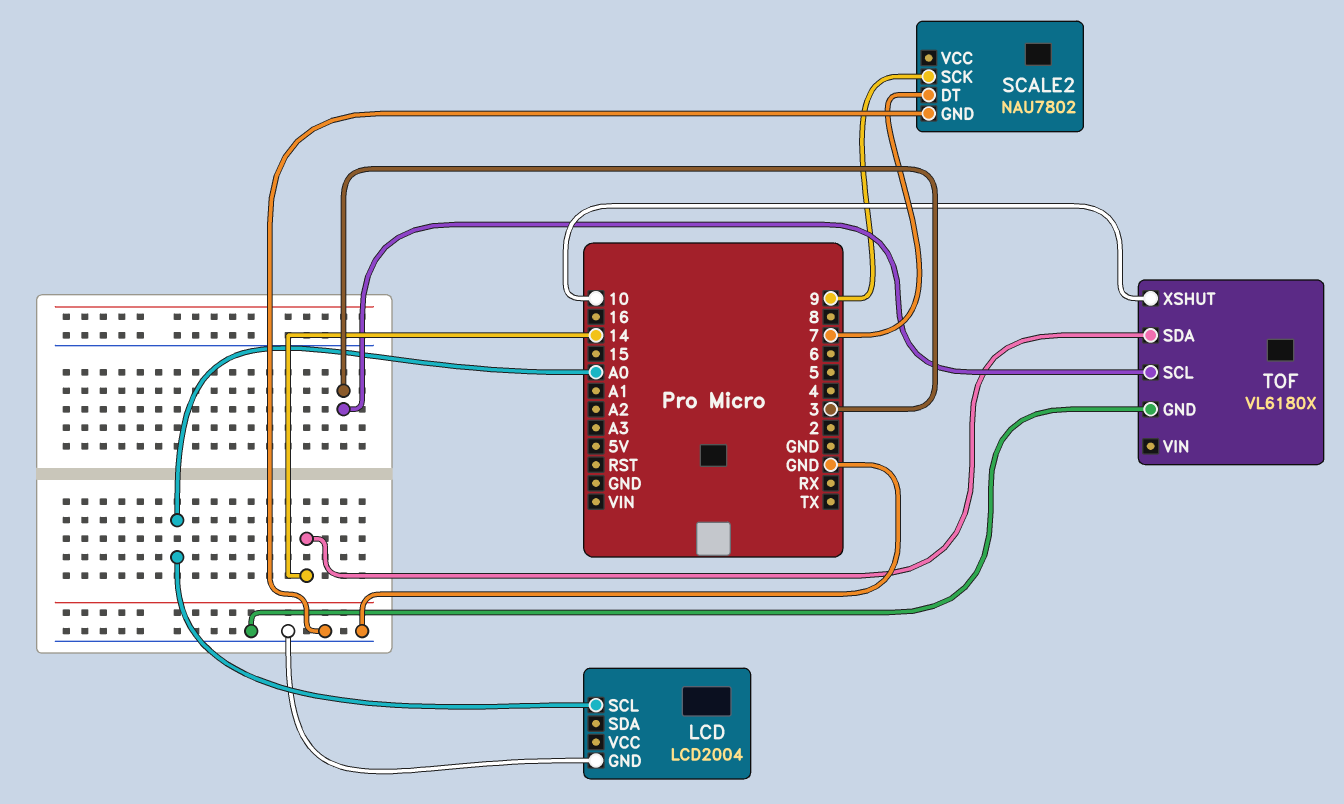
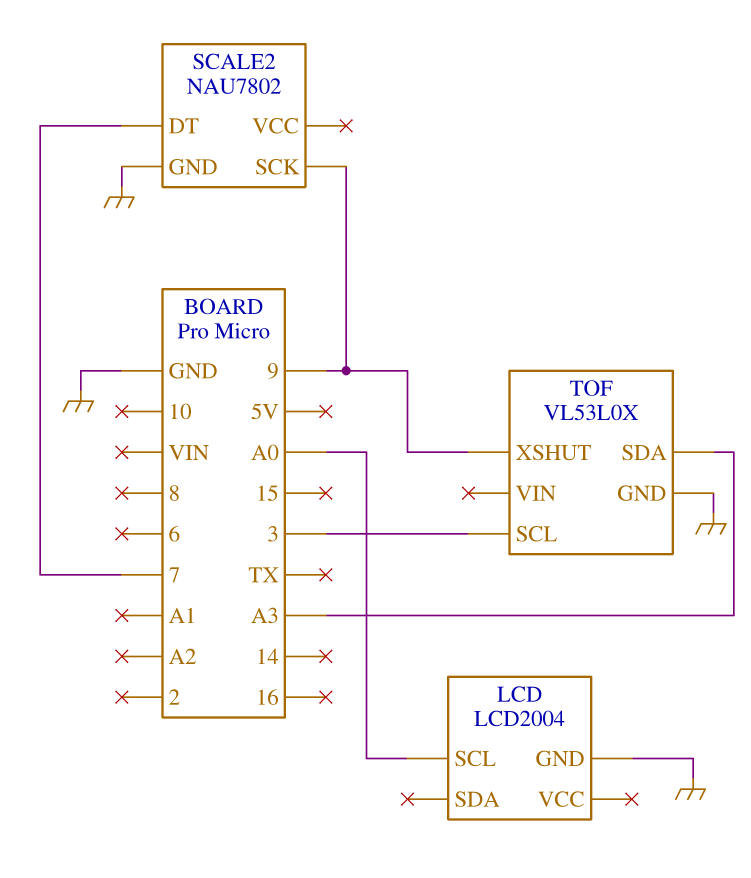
TOF: VL6180X -> VL53L0X
TOF pin SDA: 14 -> A3
TOF pin XSHUT: 10 -> 9

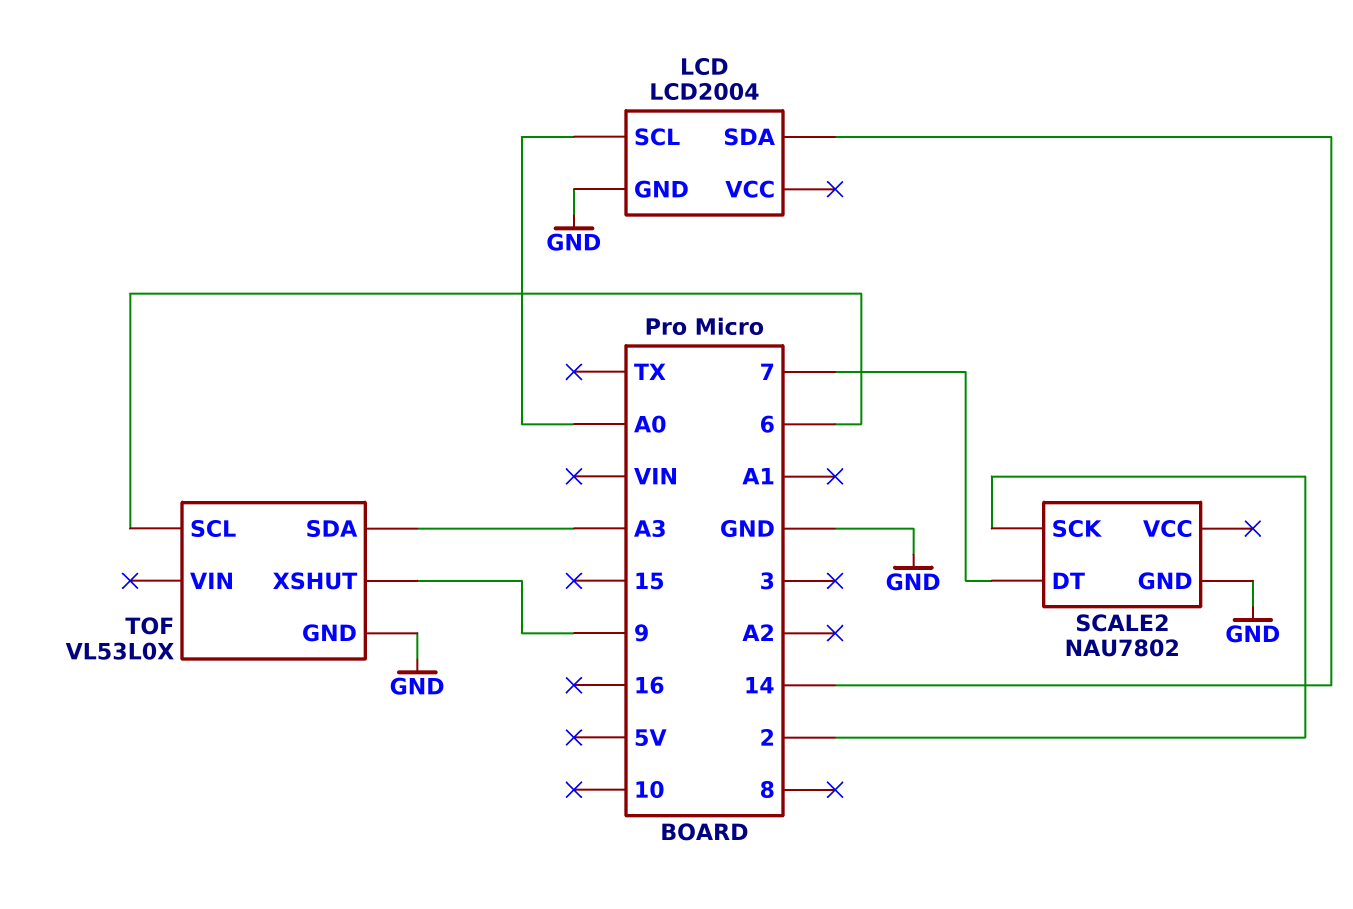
LCD pin SDA: none -> 14
SCALE2 pin SCK: 9 -> 2
TOF pin SCL: 3 -> 6

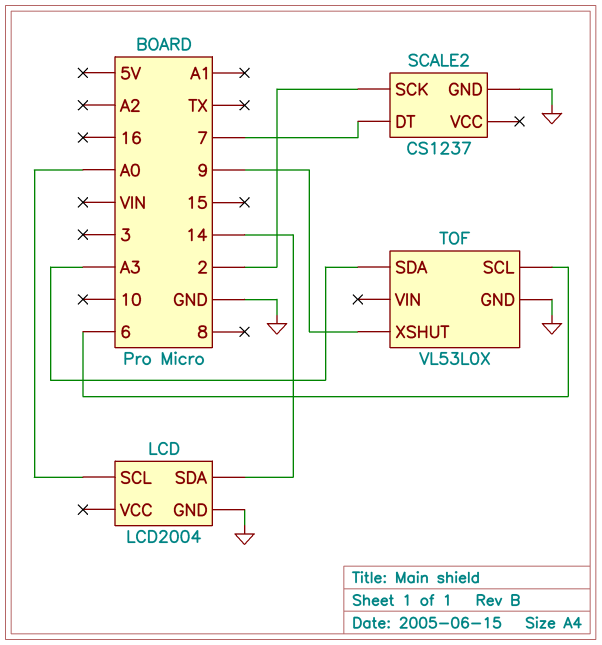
SCALE2: NAU7802 -> CS1237

